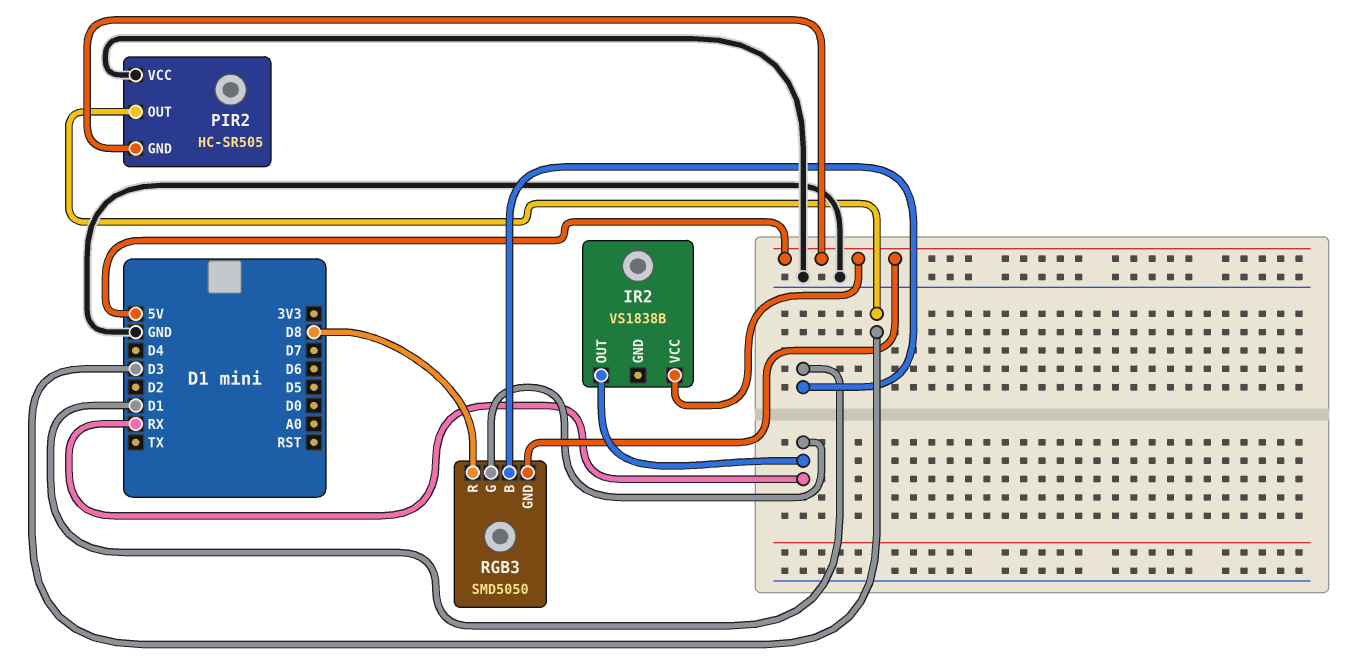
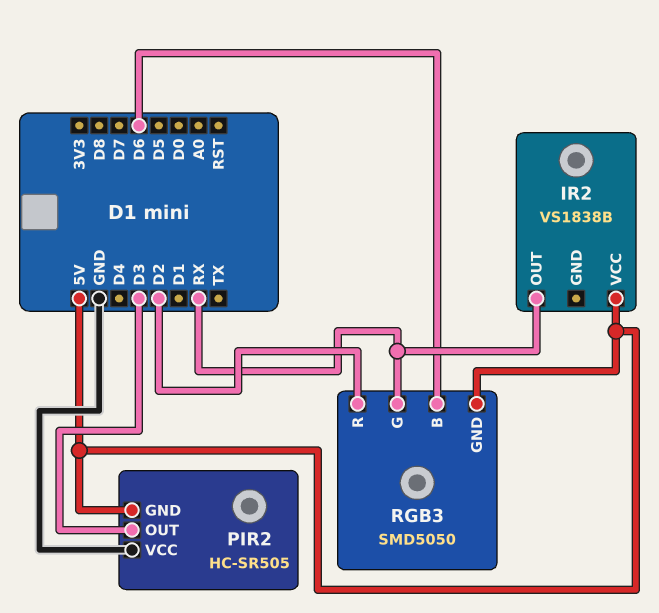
RGB3 pin B: D1 -> D6
RGB3 pin R: D8 -> D2

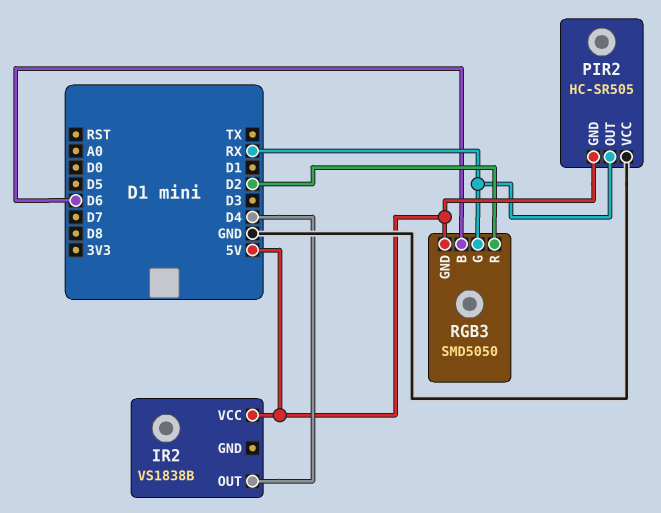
IR2 pin OUT: RX -> D4
PIR2 pin OUT: D3 -> RX

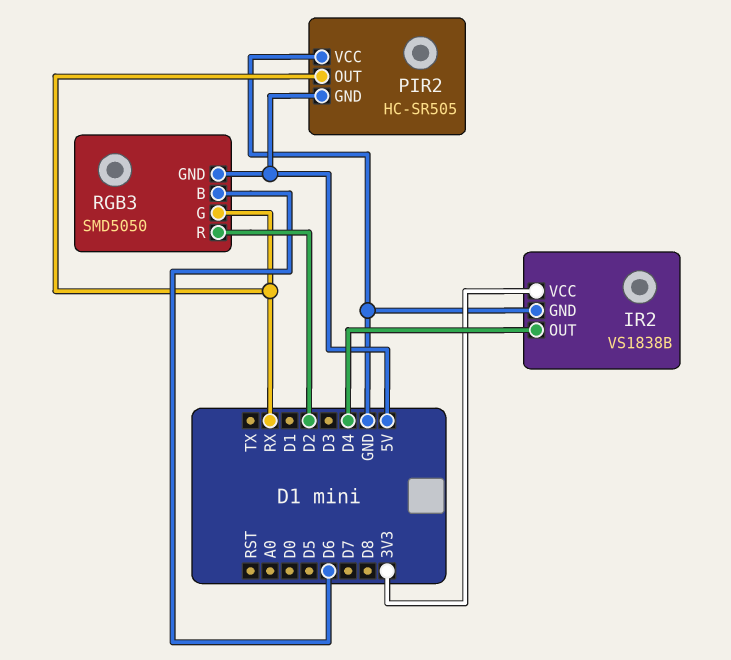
IR2 pin GND: none -> GND
IR2 pin VCC: 5V -> 3V3

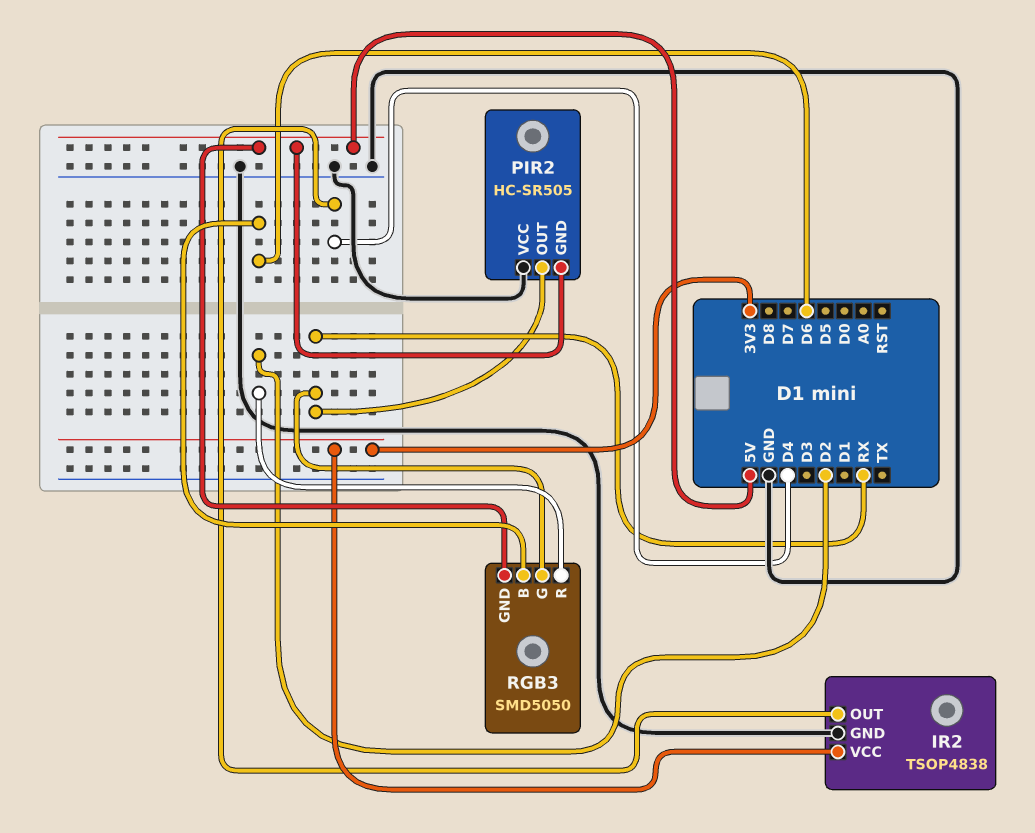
IR2: VS1838B -> TSOP4838

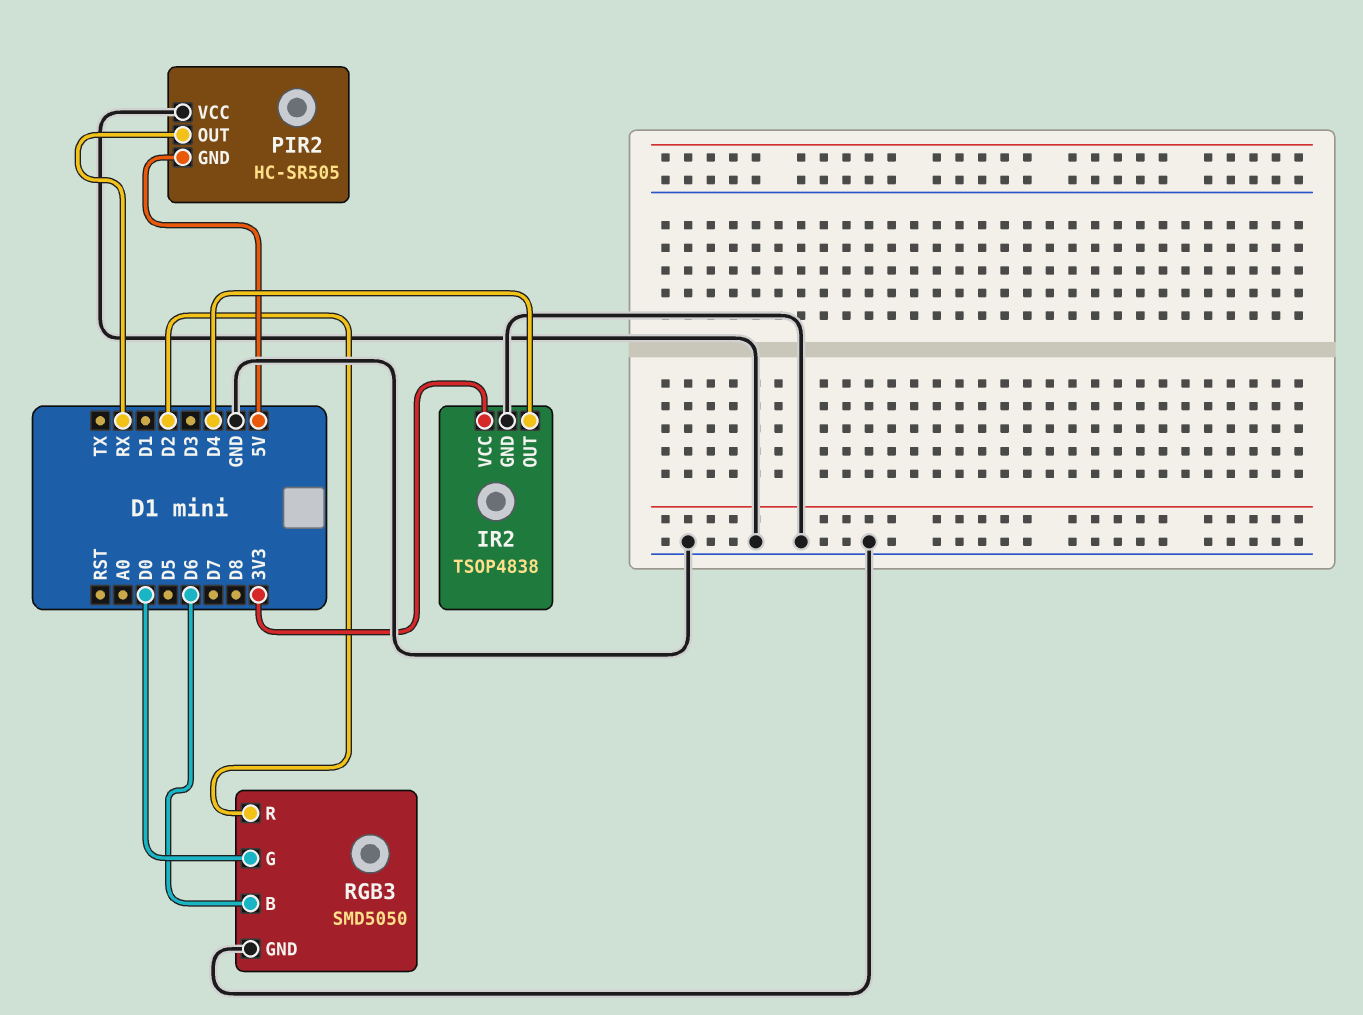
RGB3 pin G: RX -> D0
RGB3 pin GND: 5V -> GND

